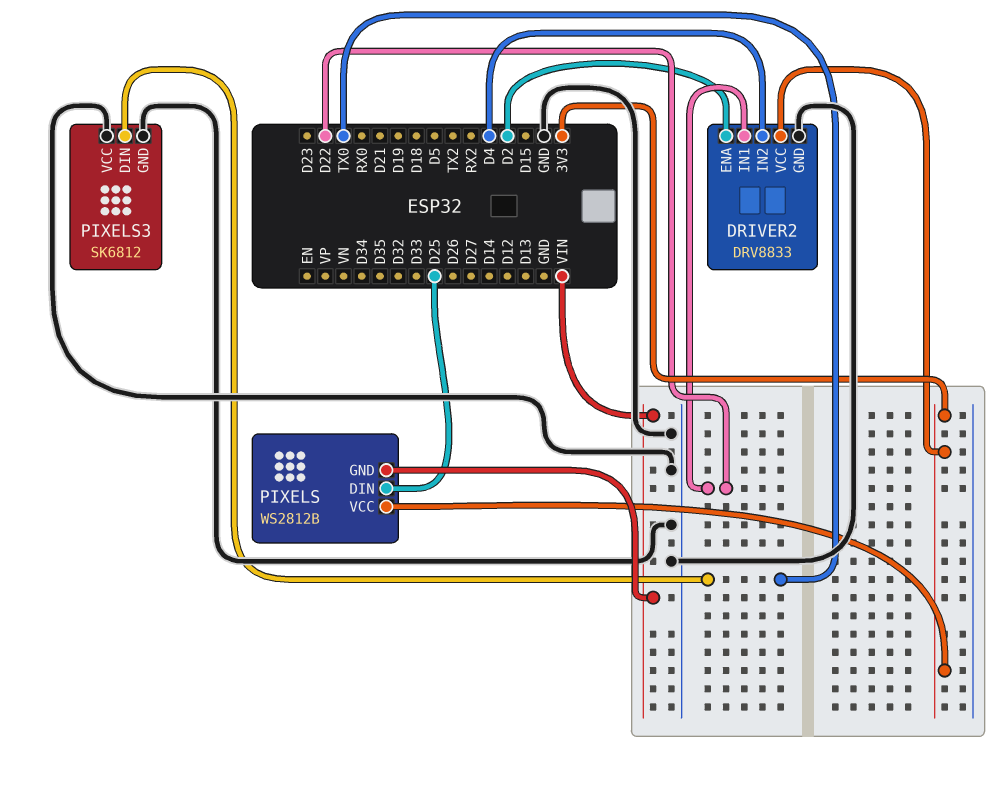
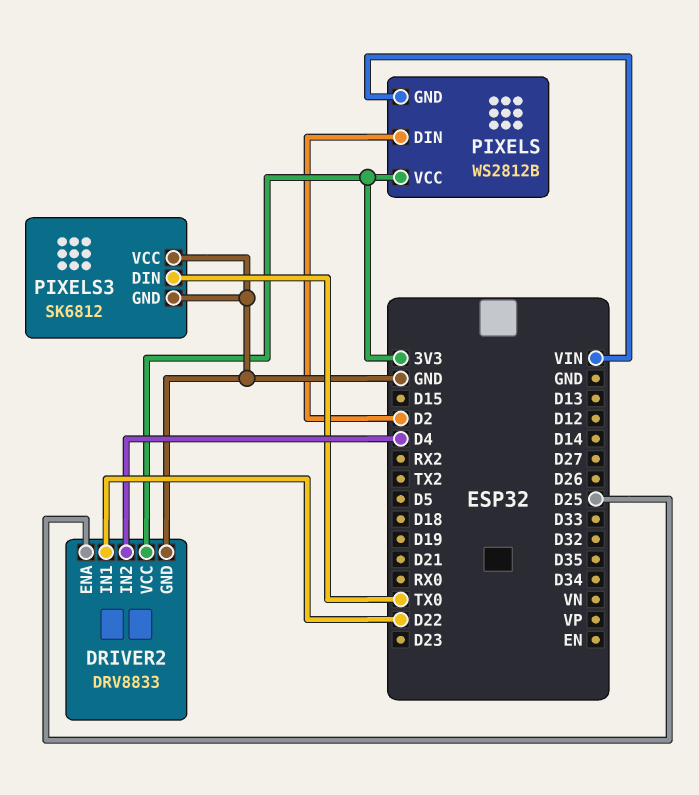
DRIVER2 pin ENA: D2 -> D25
PIXELS pin DIN: D25 -> D2

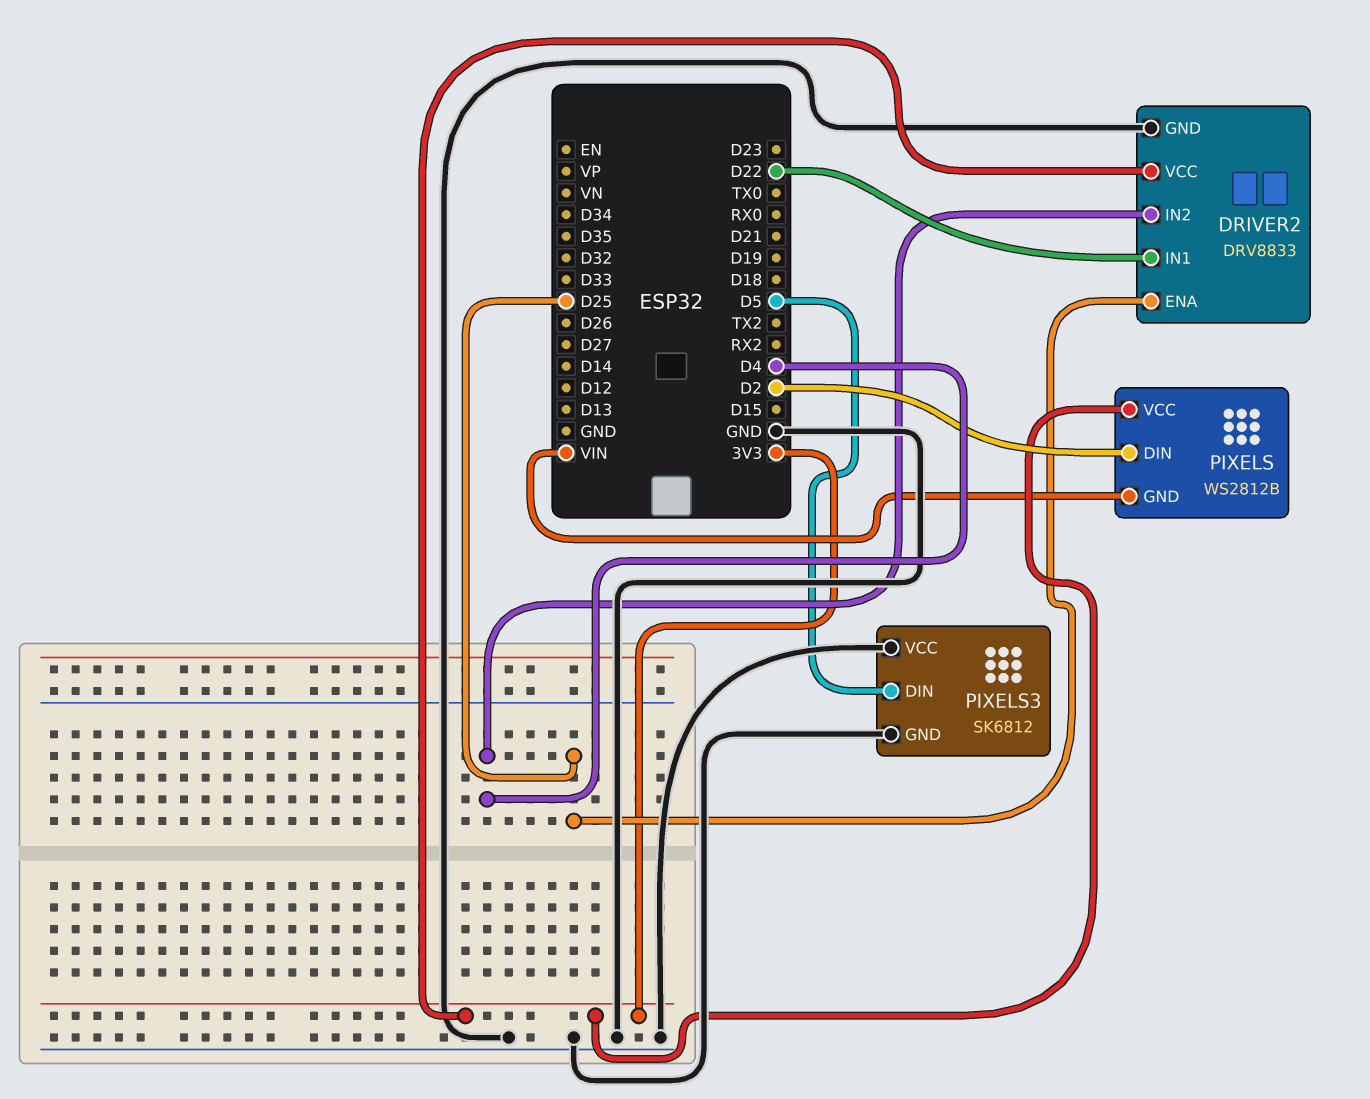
PIXELS3 pin DIN: TX0 -> D5

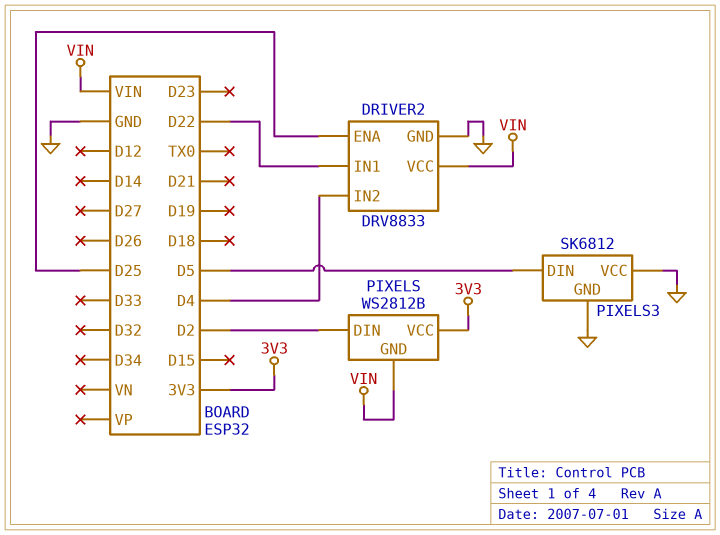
DRIVER2 pin VCC: 3V3 -> VIN

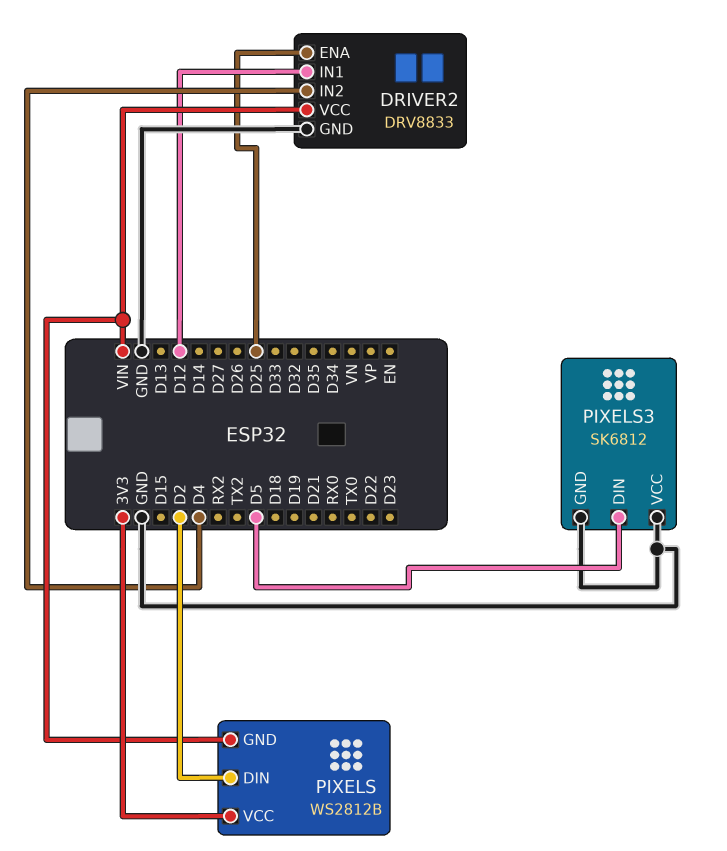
DRIVER2 pin IN1: D22 -> D12

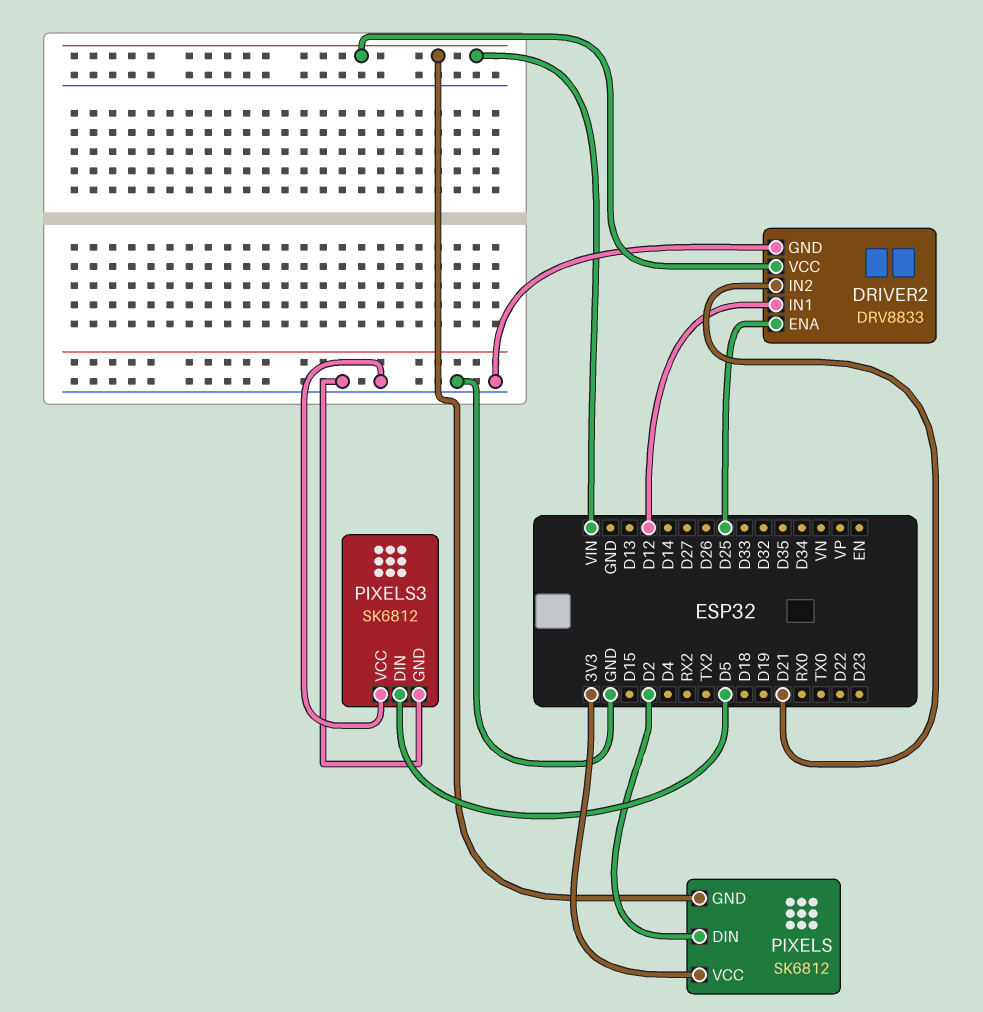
DRIVER2 pin IN2: D4 -> D21
PIXELS: WS2812B -> SK6812

